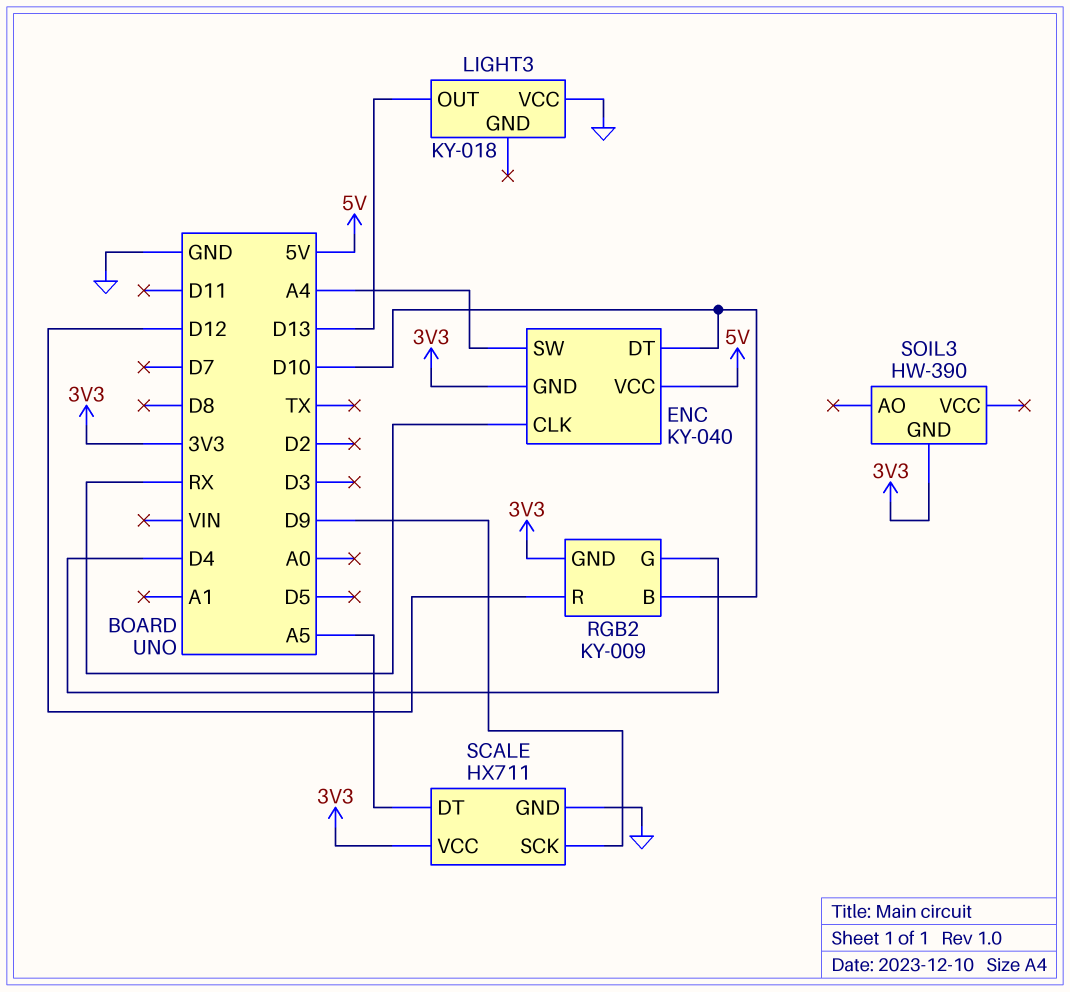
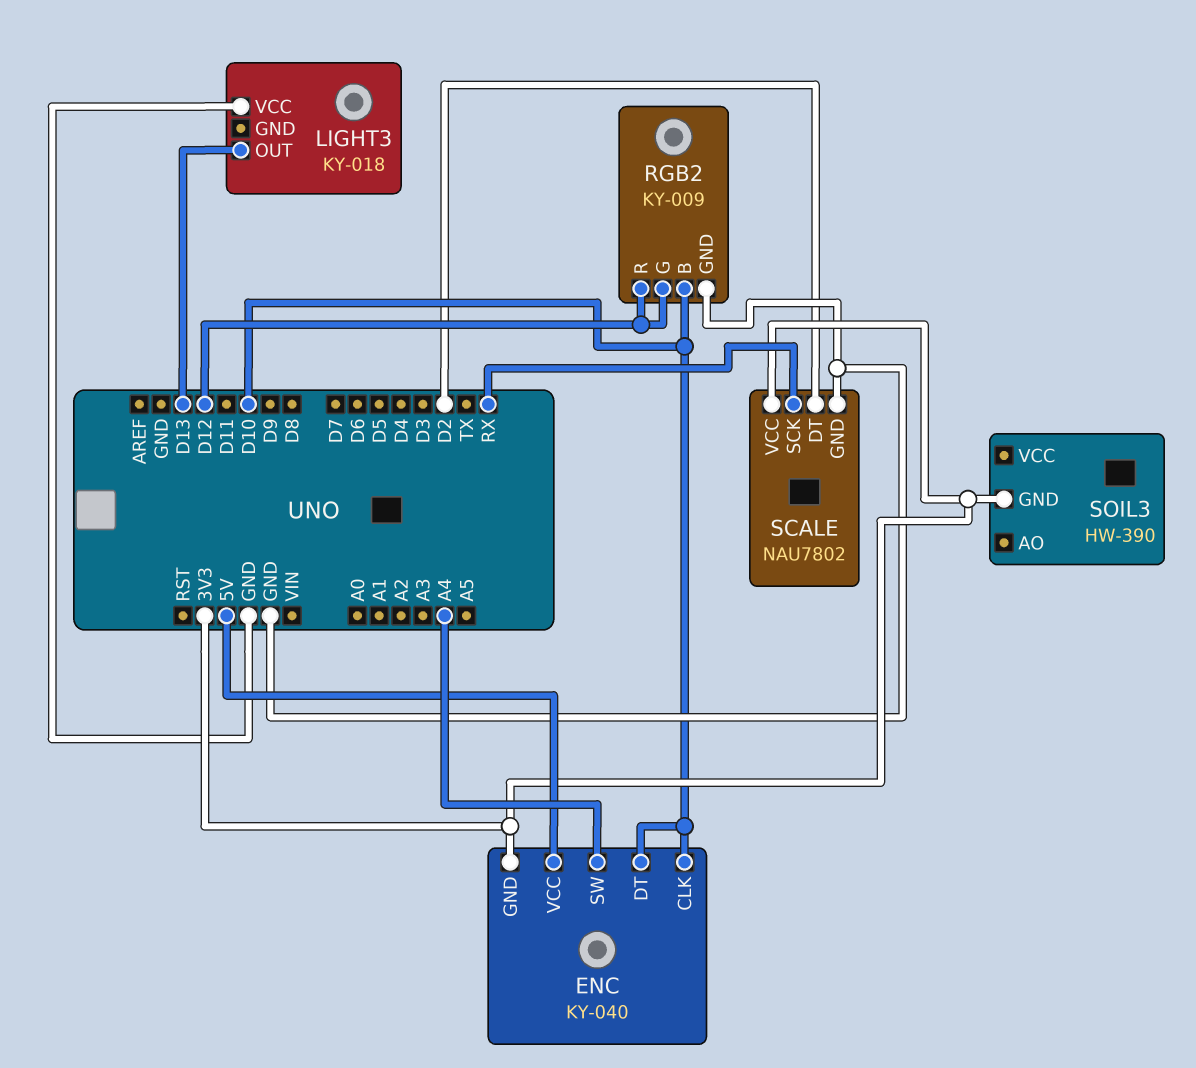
ENC pin CLK: RX -> D10
RGB2 pin G: D4 -> D12
RGB2 pin GND: 3V3 -> GND
SCALE: HX711 -> NAU7802
SCALE pin DT: A5 -> D2
SCALE pin SCK: D9 -> RX

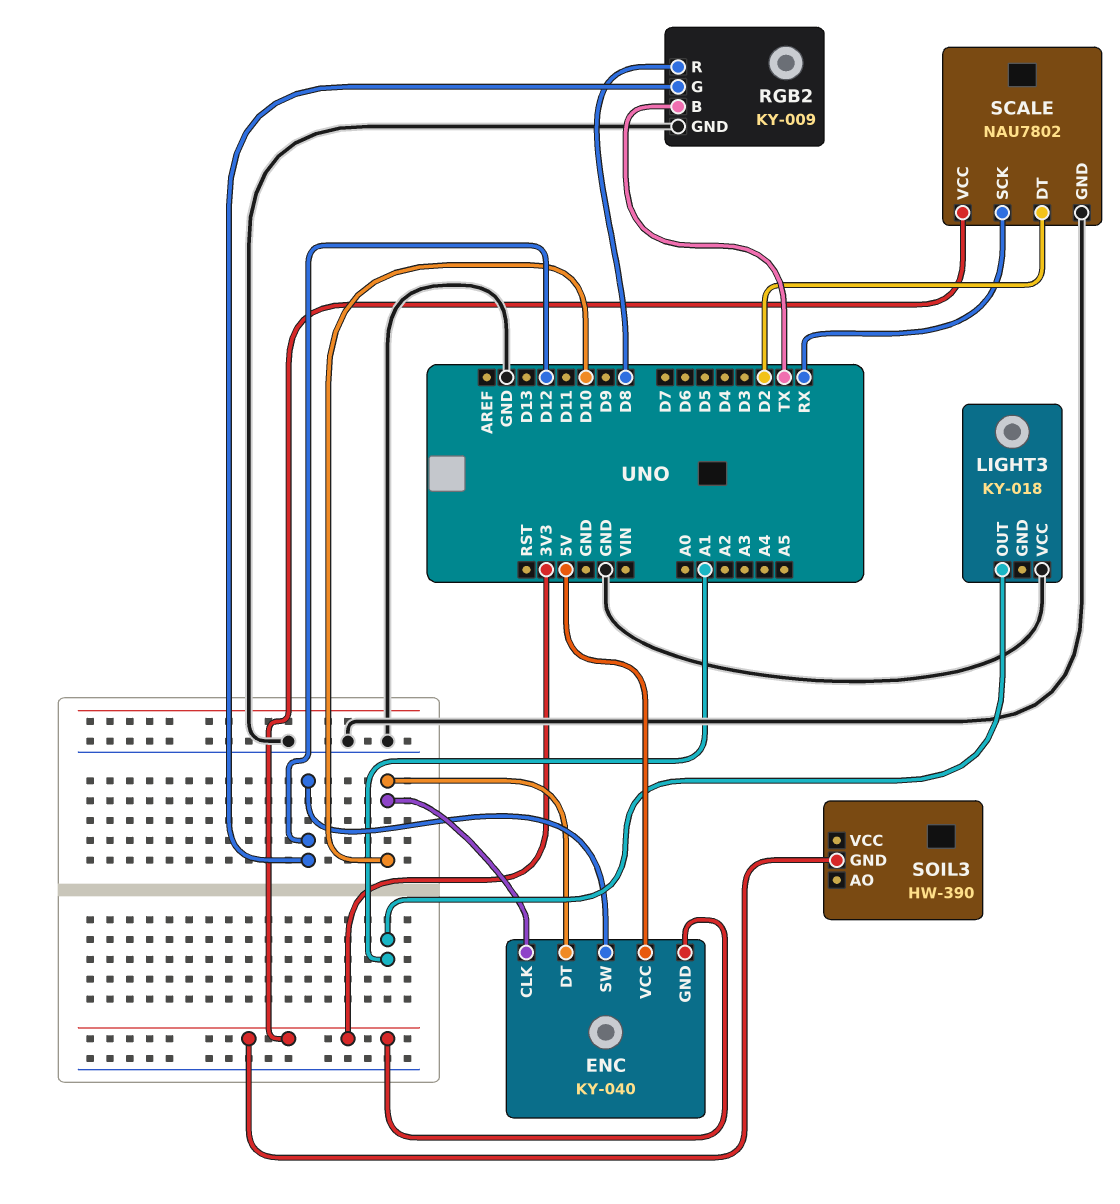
ENC pin SW: A4 -> D12
LIGHT3 pin OUT: D13 -> A1
RGB2 pin B: D10 -> TX
RGB2 pin R: D12 -> D8

